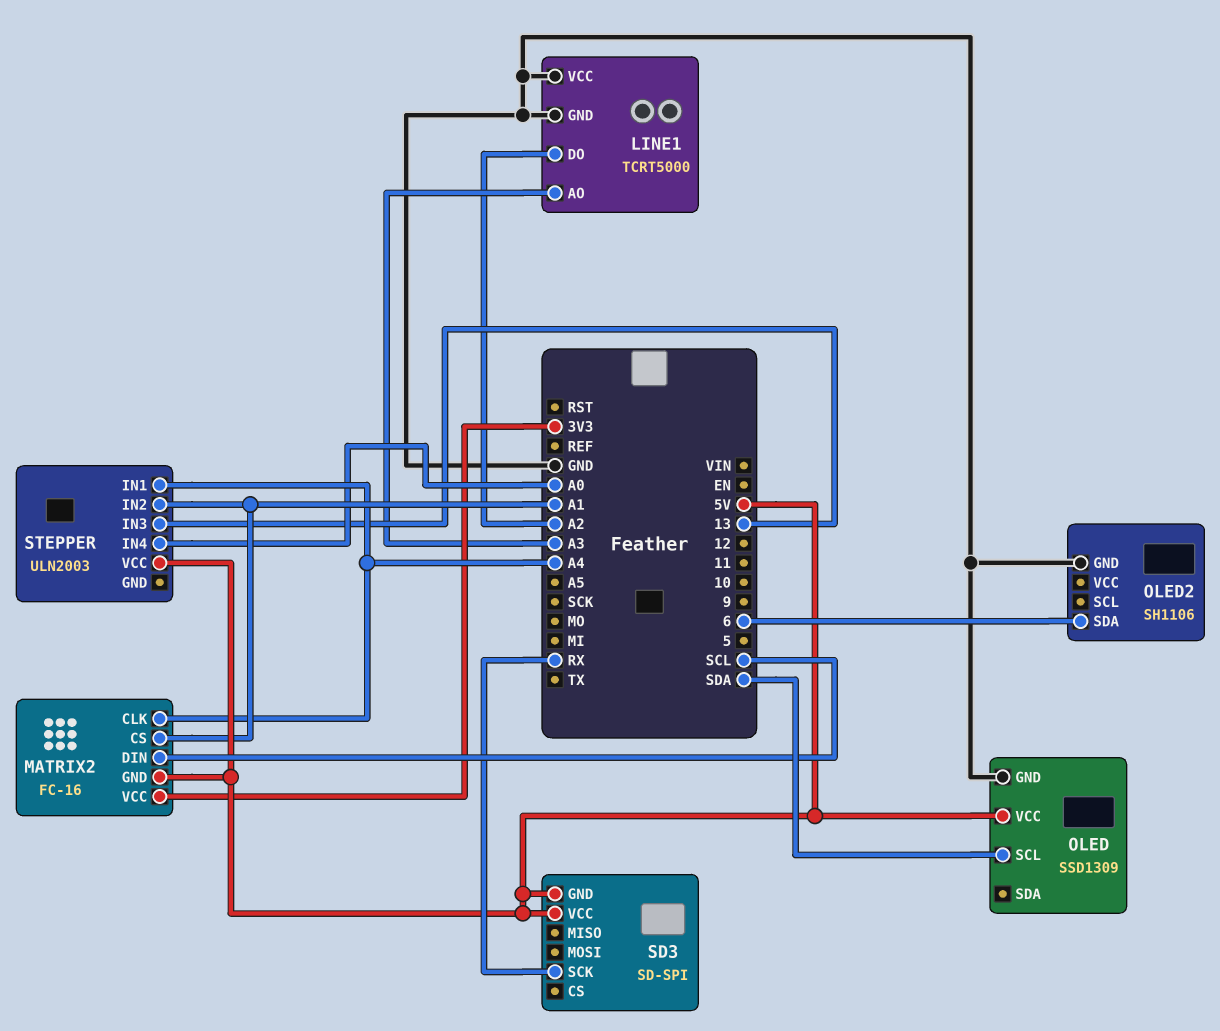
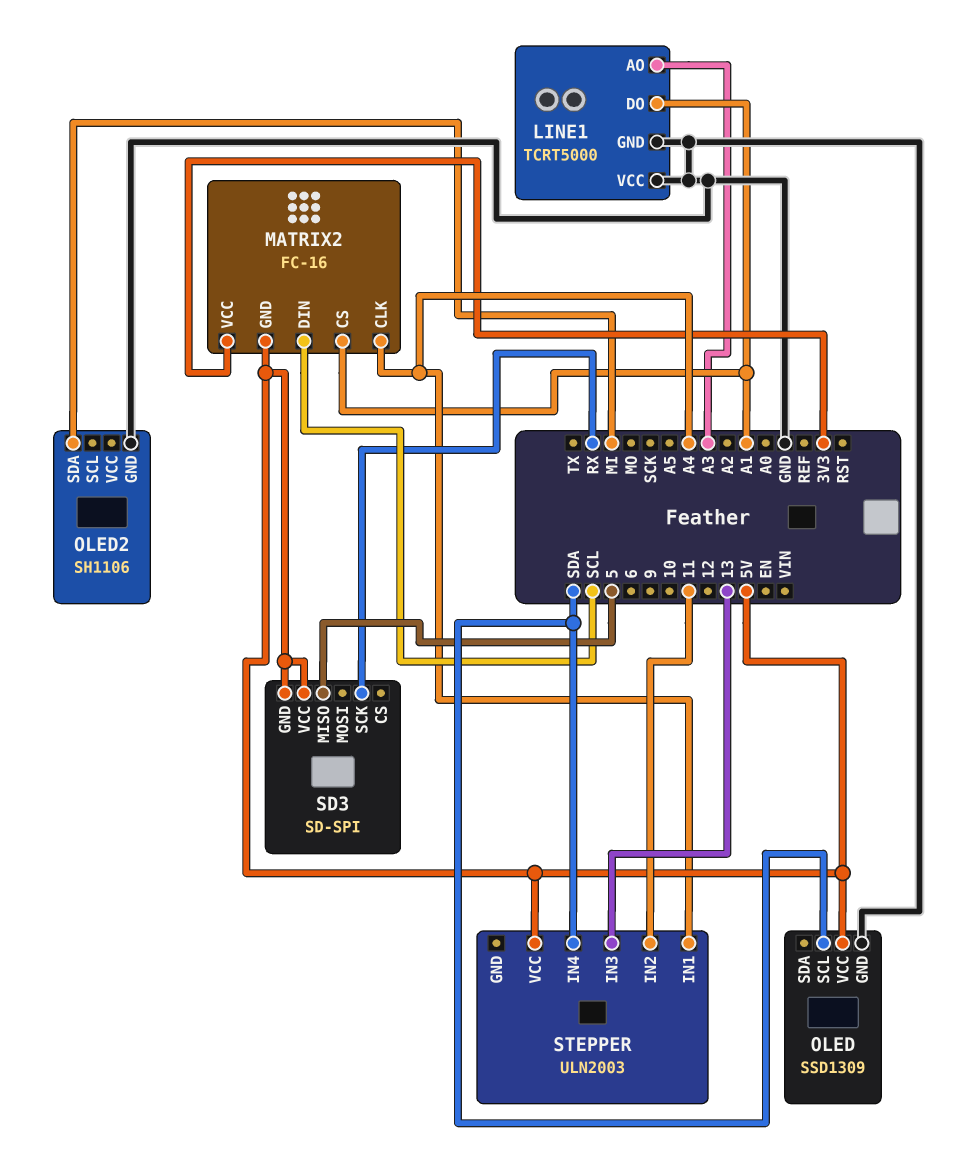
LINE1 pin DO: A2 -> A1
OLED2 pin SDA: 6 -> MI
SD3 pin MISO: none -> 5
STEPPER pin IN2: A1 -> 11
STEPPER pin IN4: A0 -> SDA

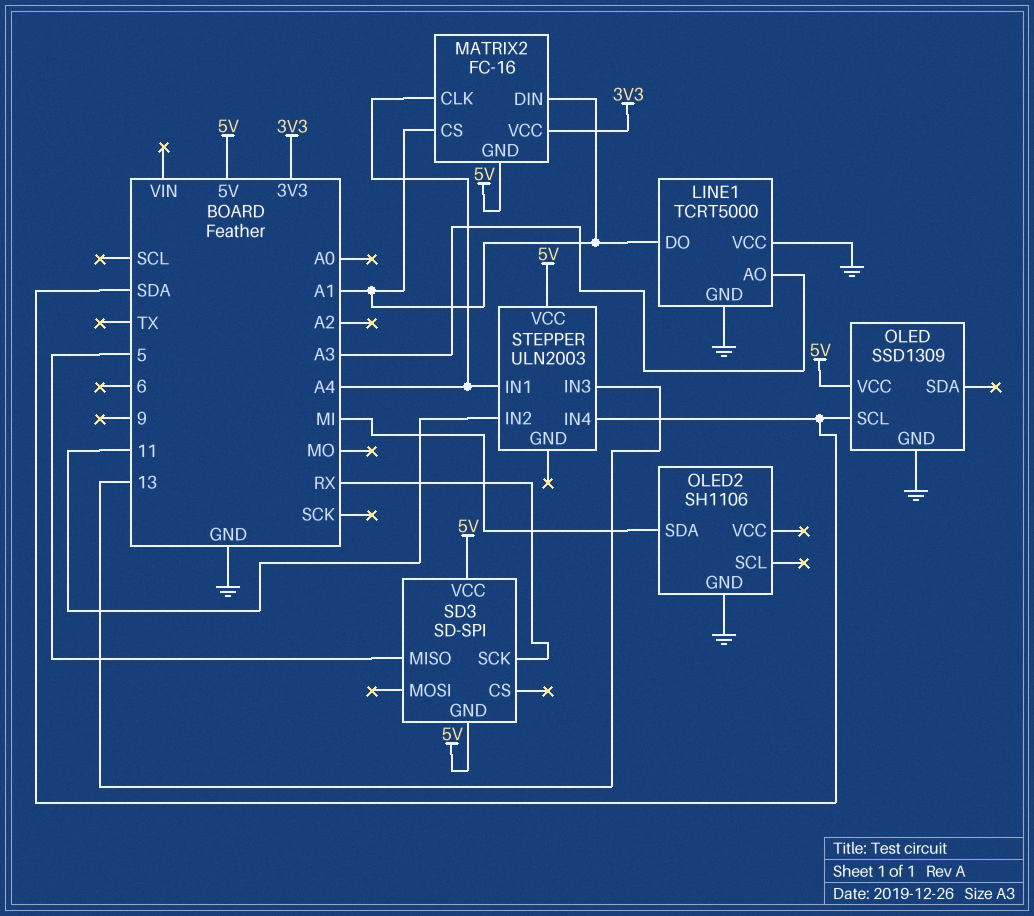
MATRIX2 pin DIN: SCL -> A1

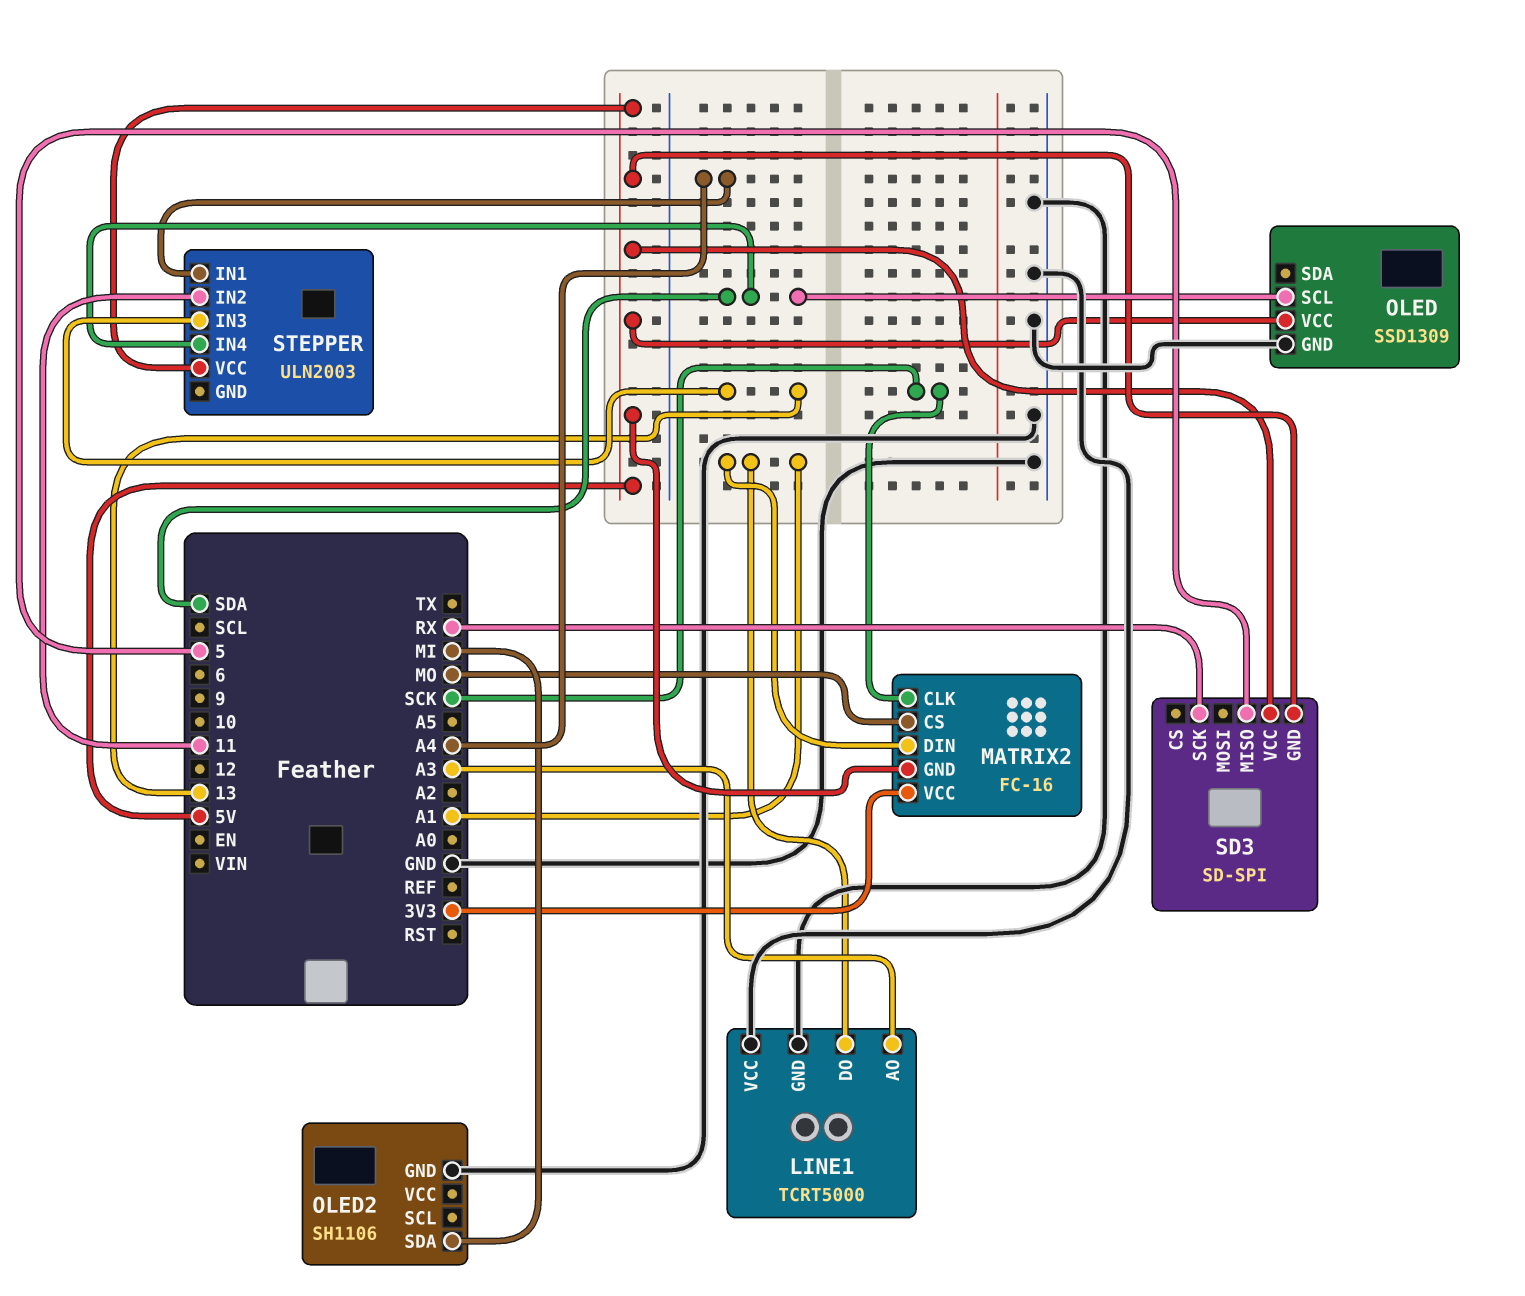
MATRIX2 pin CLK: A4 -> SCK
MATRIX2 pin CS: A1 -> MO

